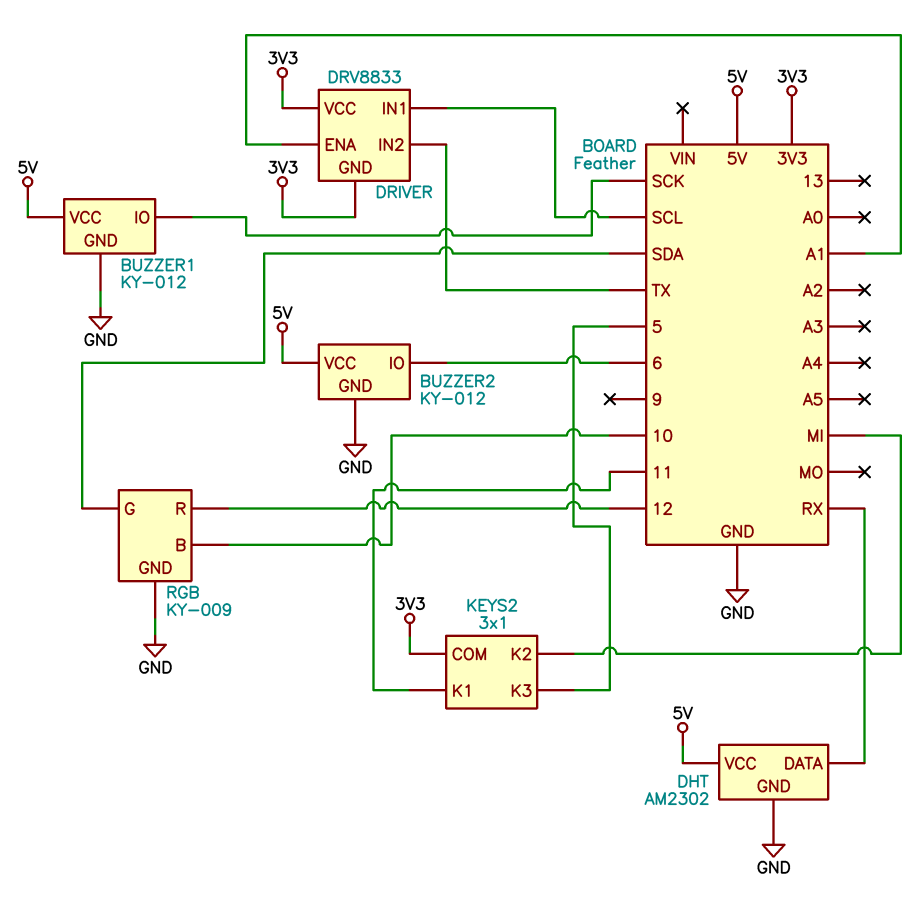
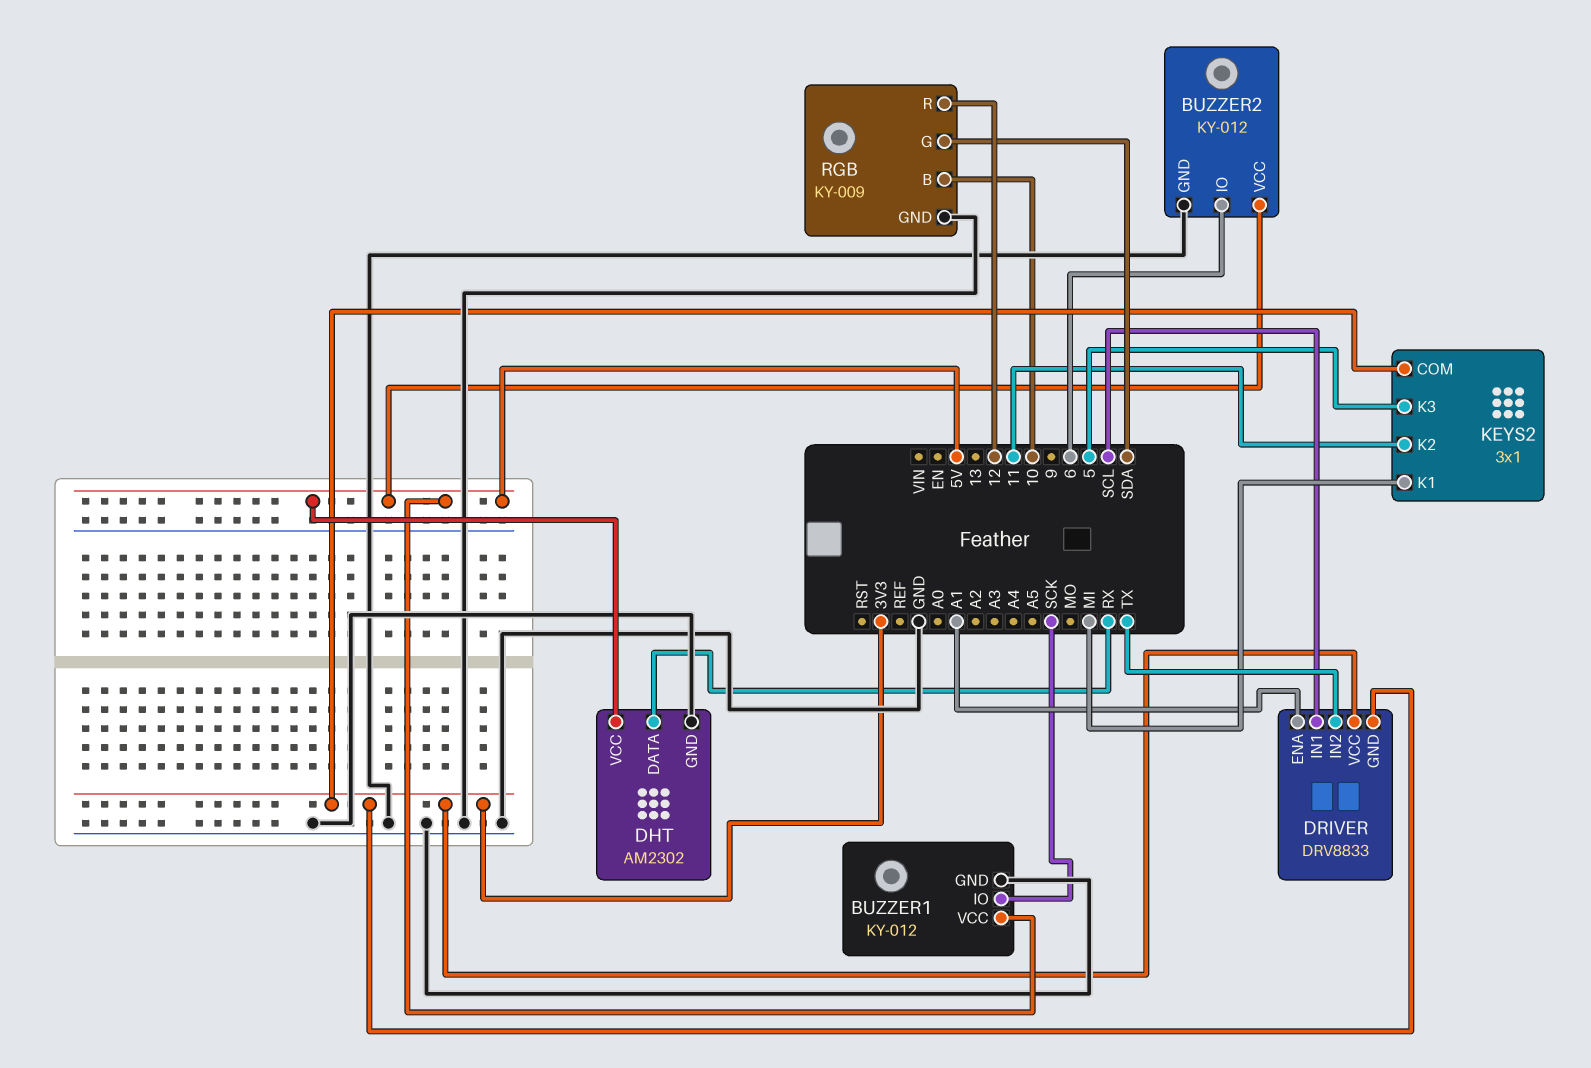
KEYS2 pin K1: 11 -> MI
KEYS2 pin K2: MI -> 11

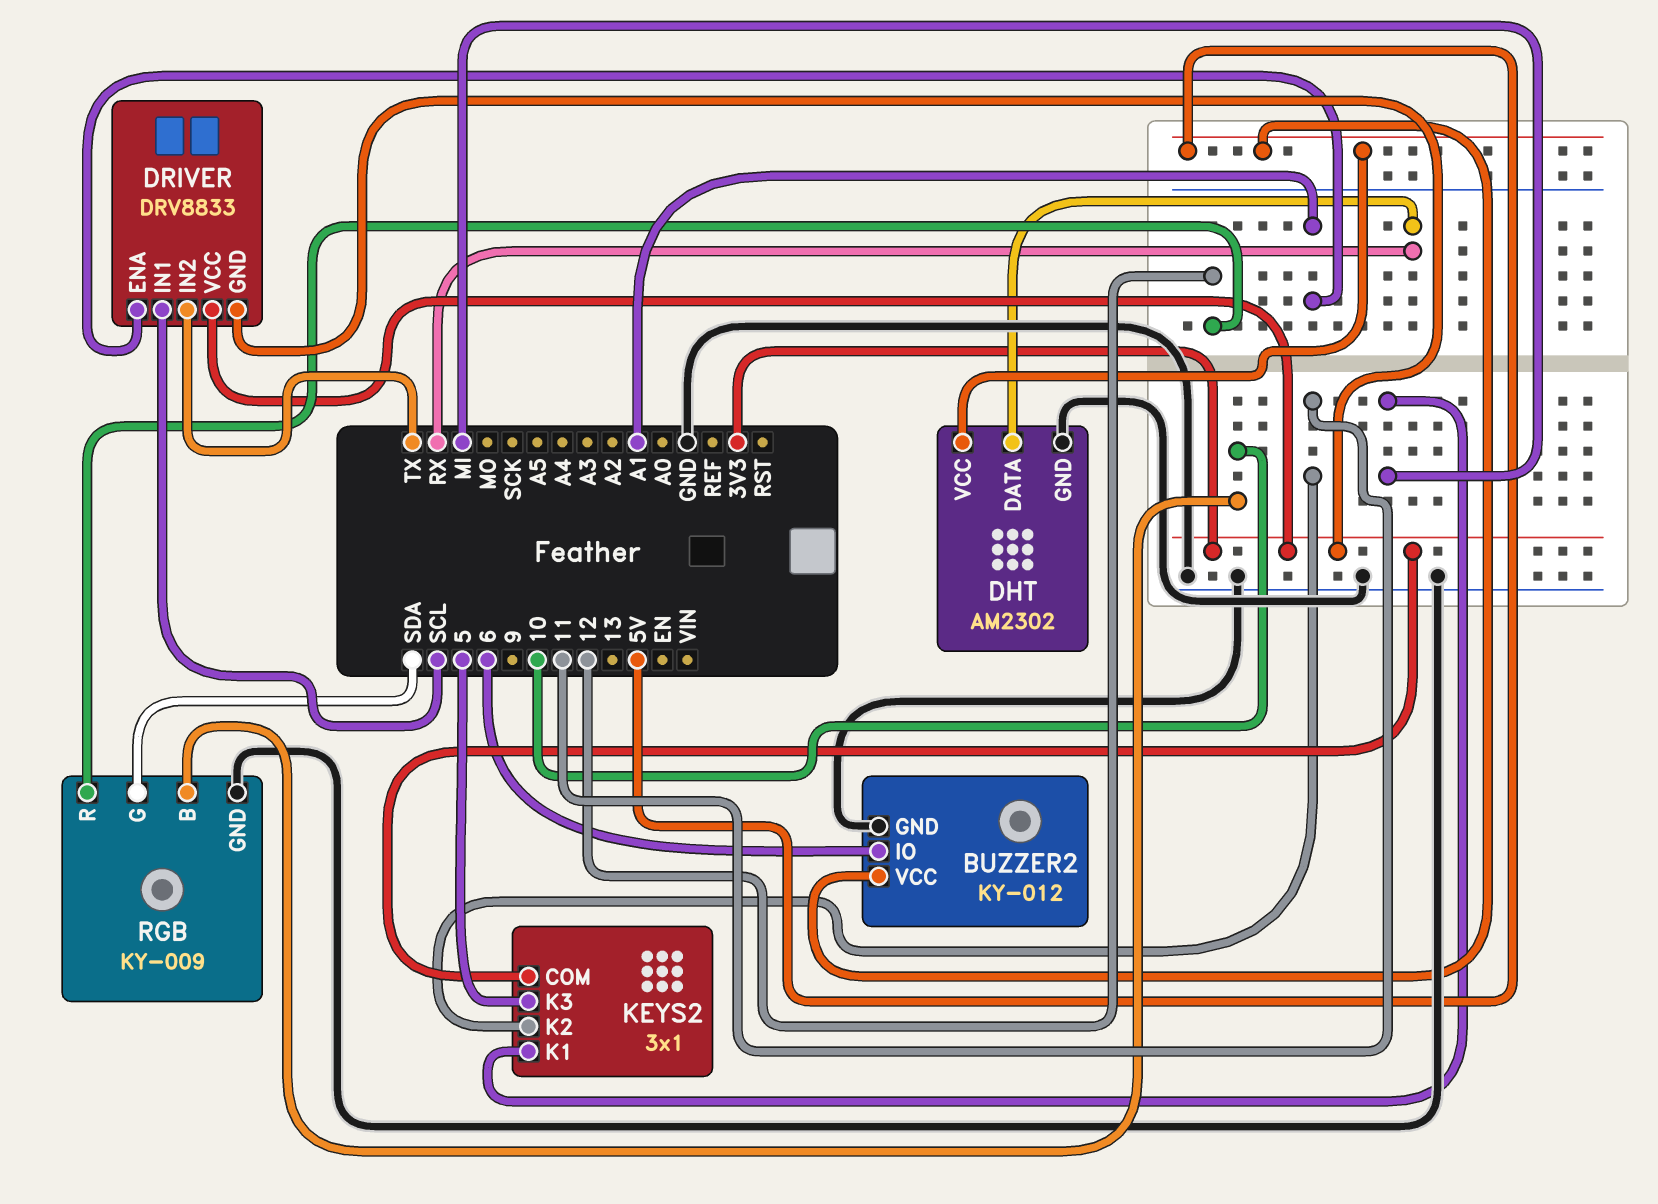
BUZZER1: KY-012 -> none
BUZZER1 pin GND: GND -> none
BUZZER1 pin IO: SCK -> none
BUZZER1 pin VCC: 5V -> none

